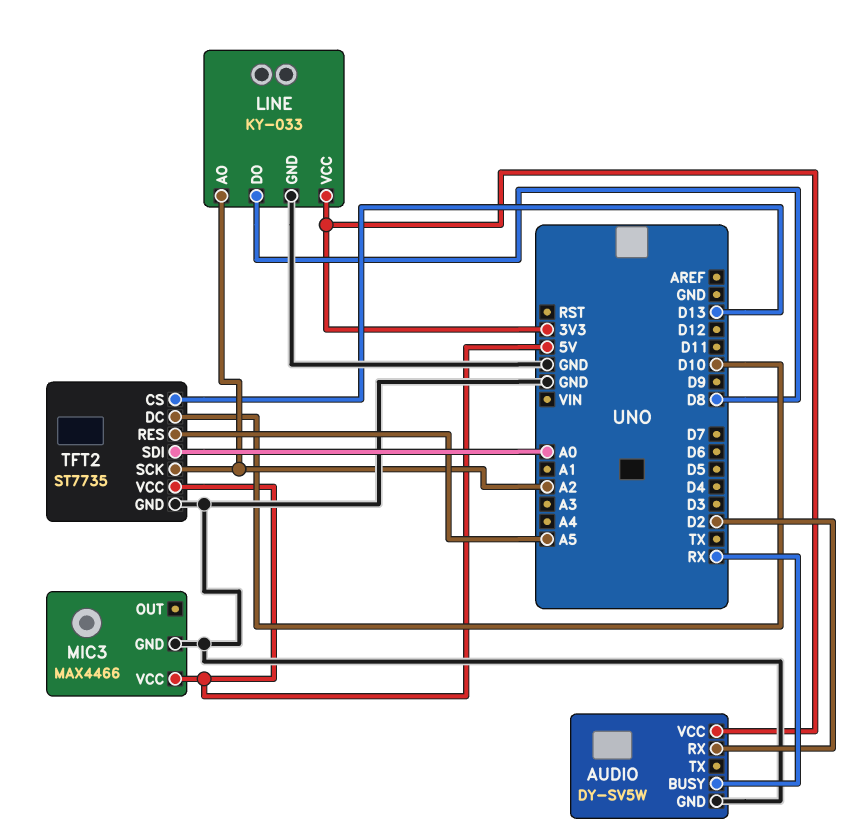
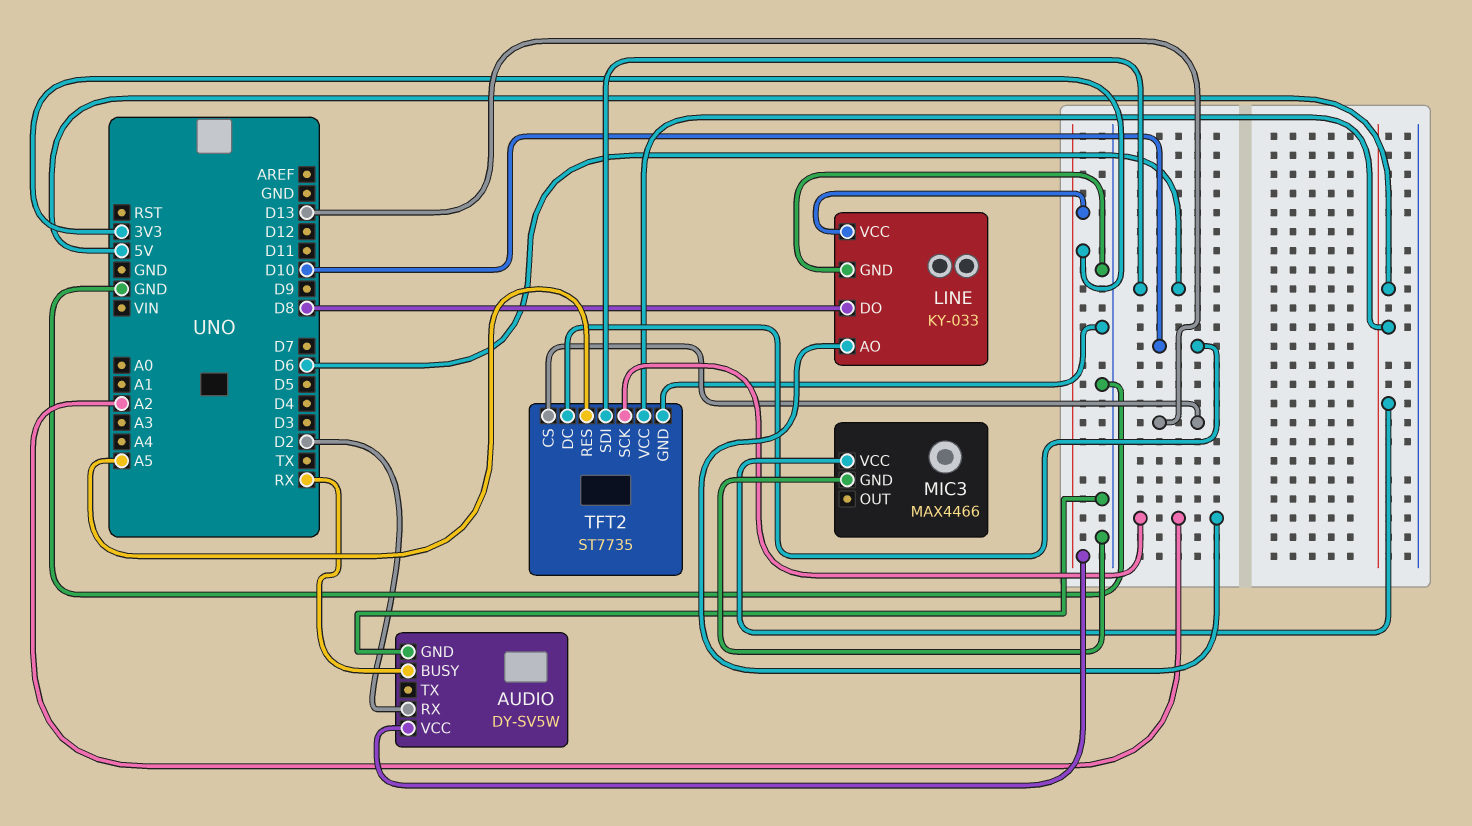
TFT2 pin SDI: A0 -> D6

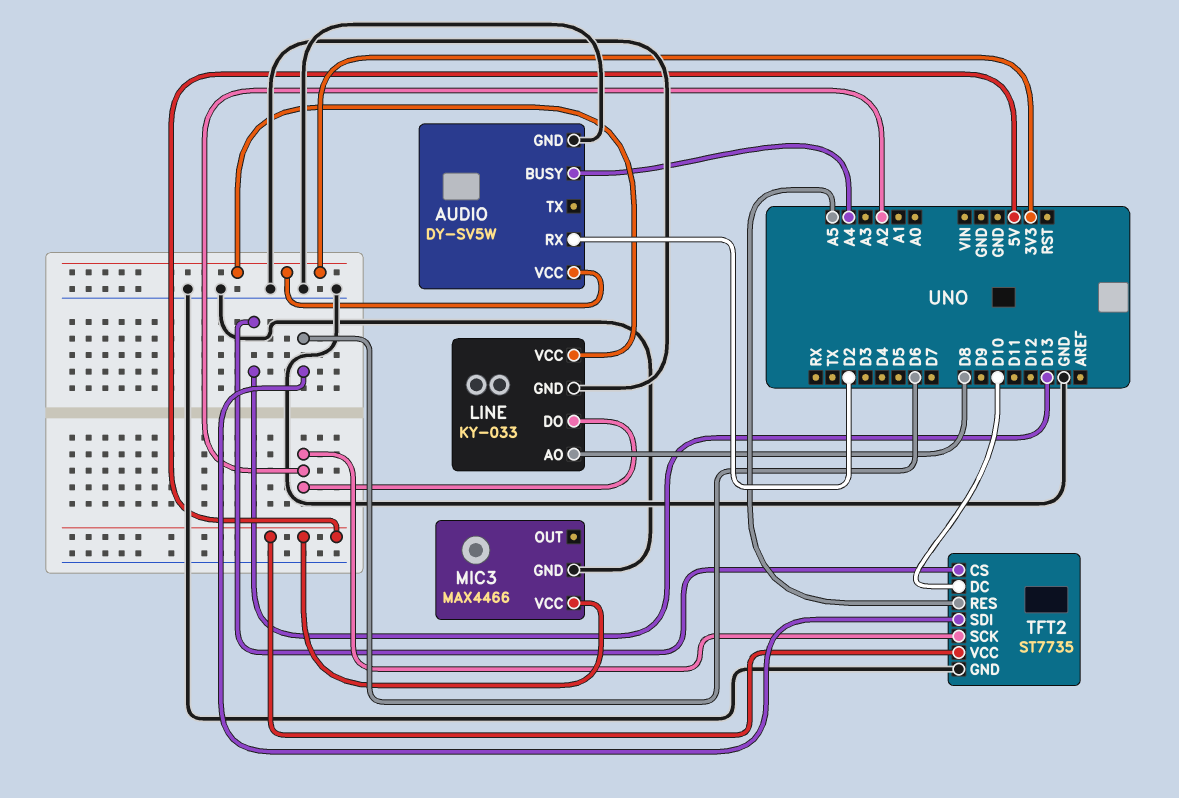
AUDIO pin BUSY: RX -> A4
LINE pin AO: A2 -> D8
LINE pin DO: D8 -> A2

